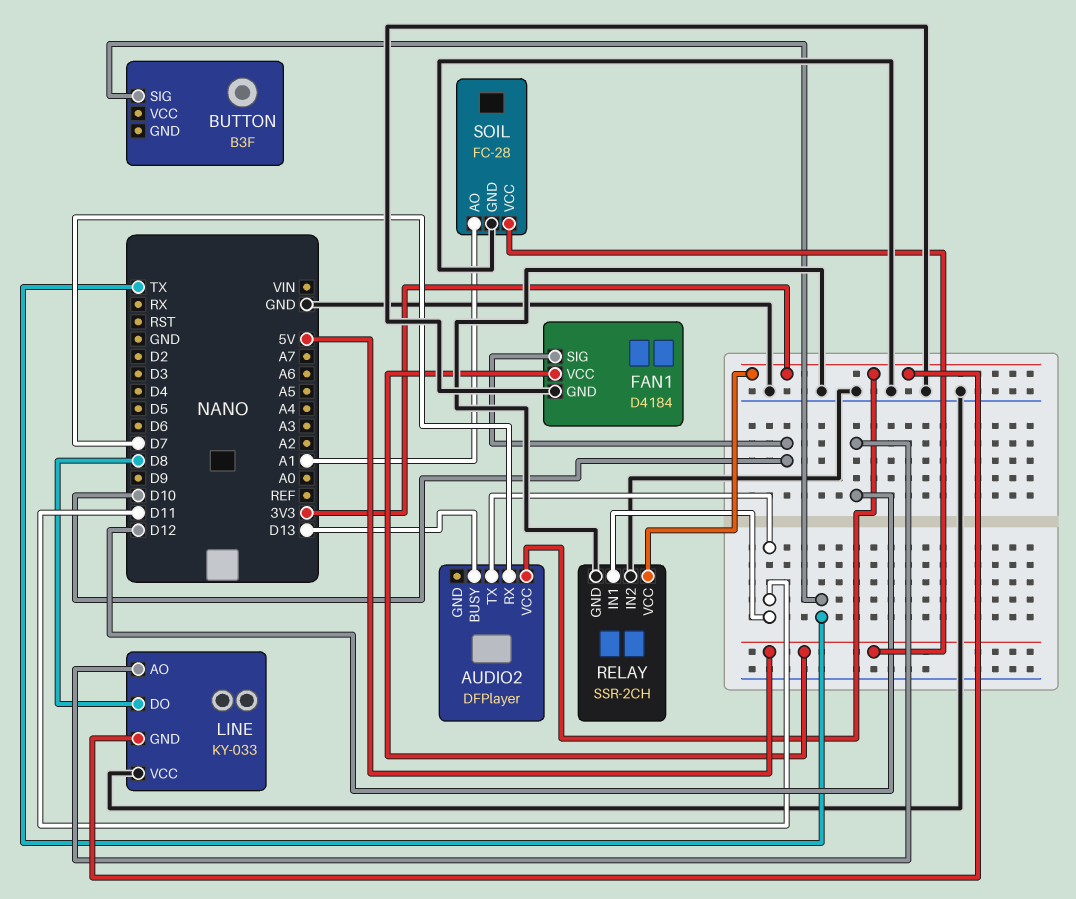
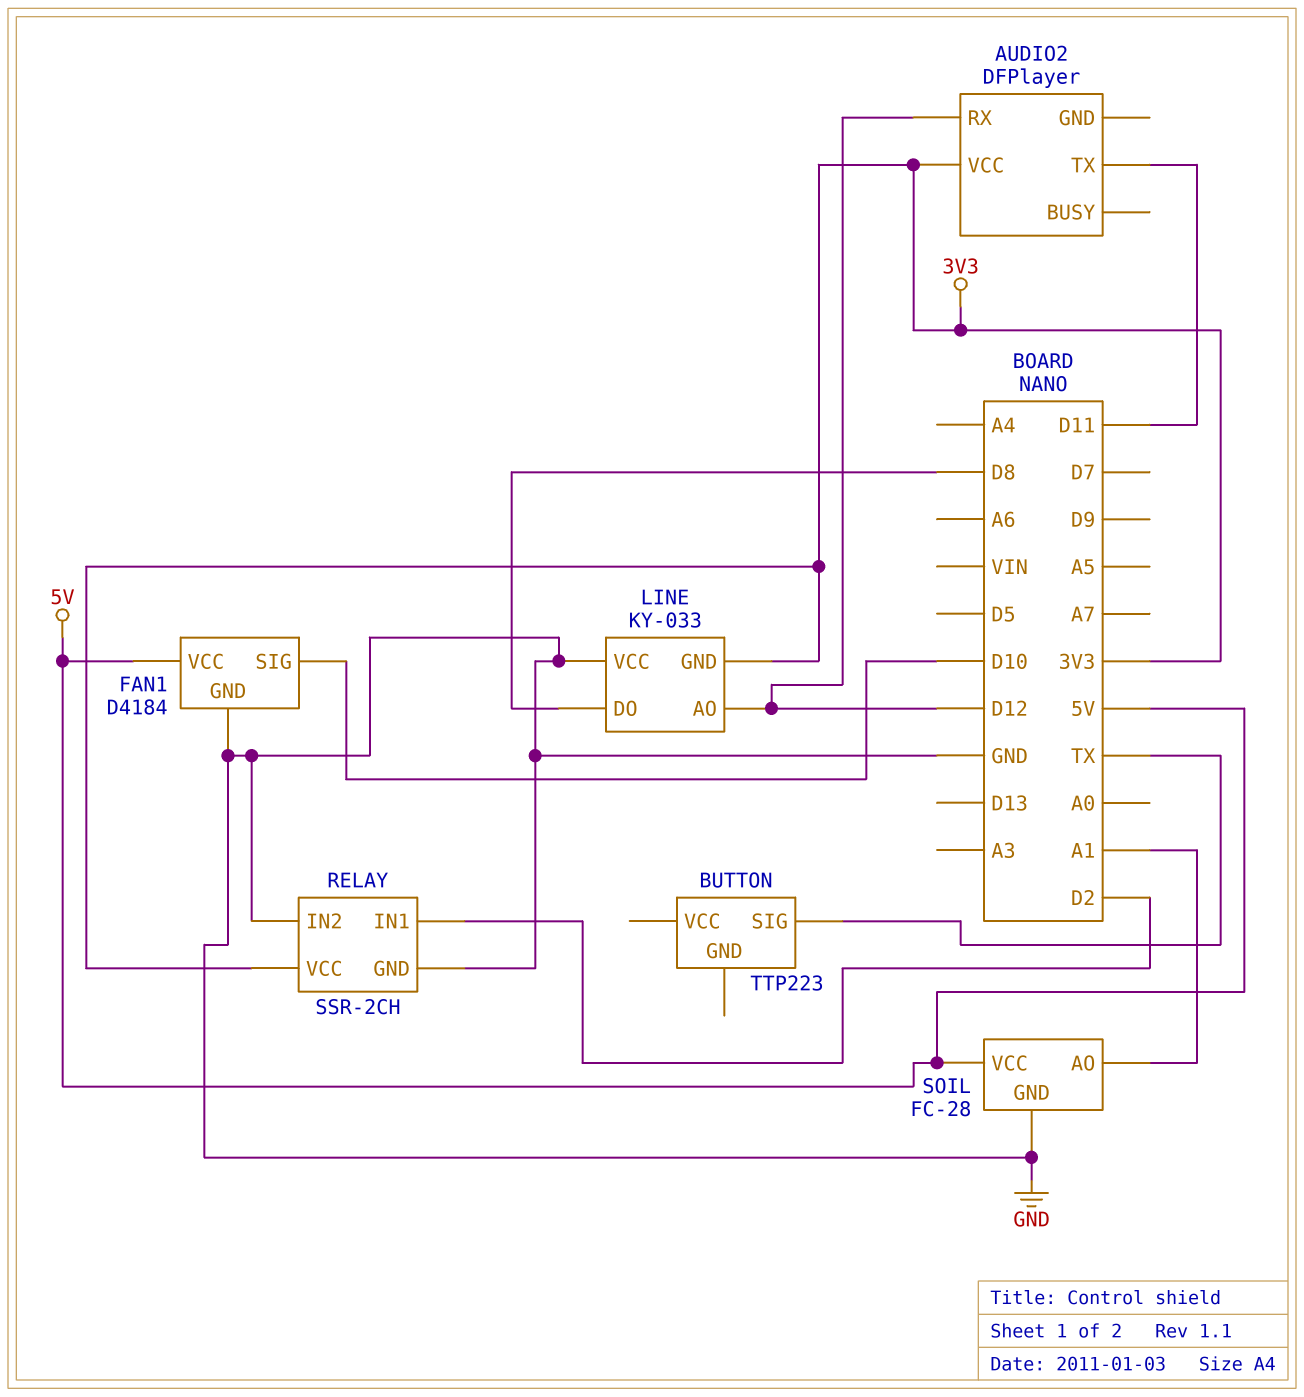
AUDIO2 pin BUSY: D13 -> none
AUDIO2 pin RX: D7 -> D12
BUTTON: B3F -> TTP223
RELAY pin IN1: D11 -> D2

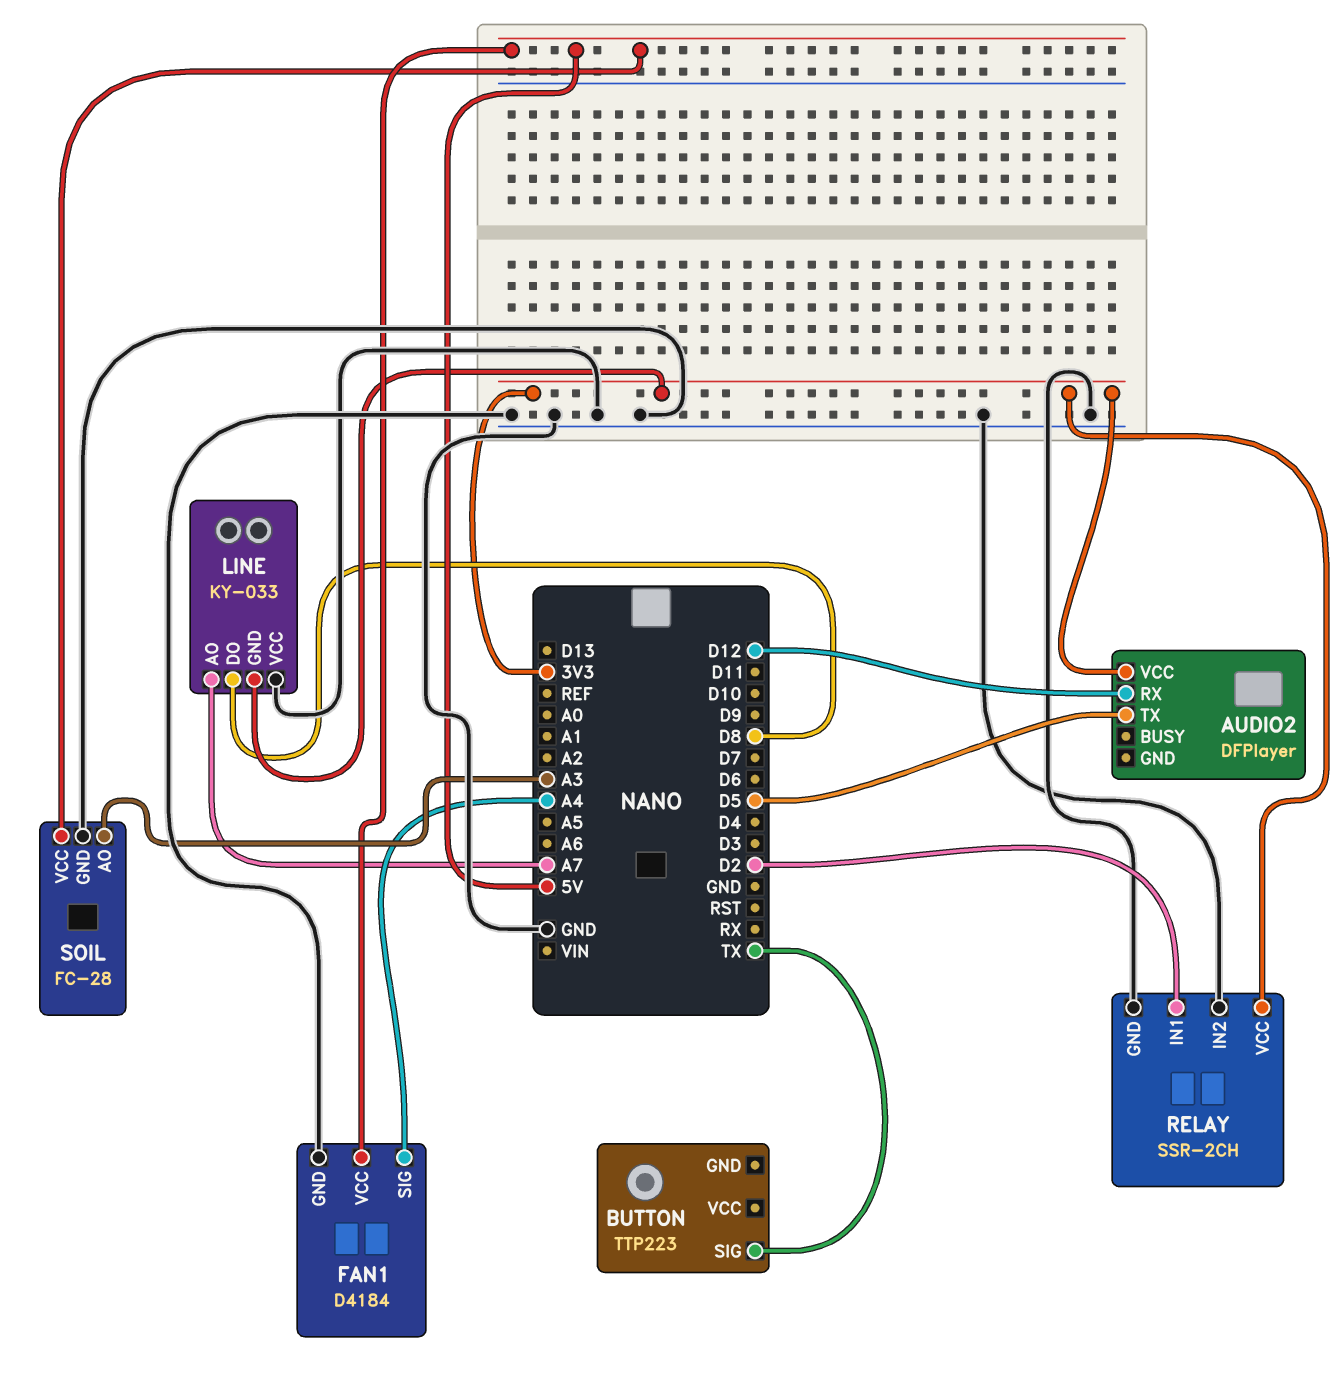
AUDIO2 pin TX: D11 -> D5
FAN1 pin SIG: D10 -> A4
LINE pin AO: D12 -> A7
SOIL pin AO: A1 -> A3

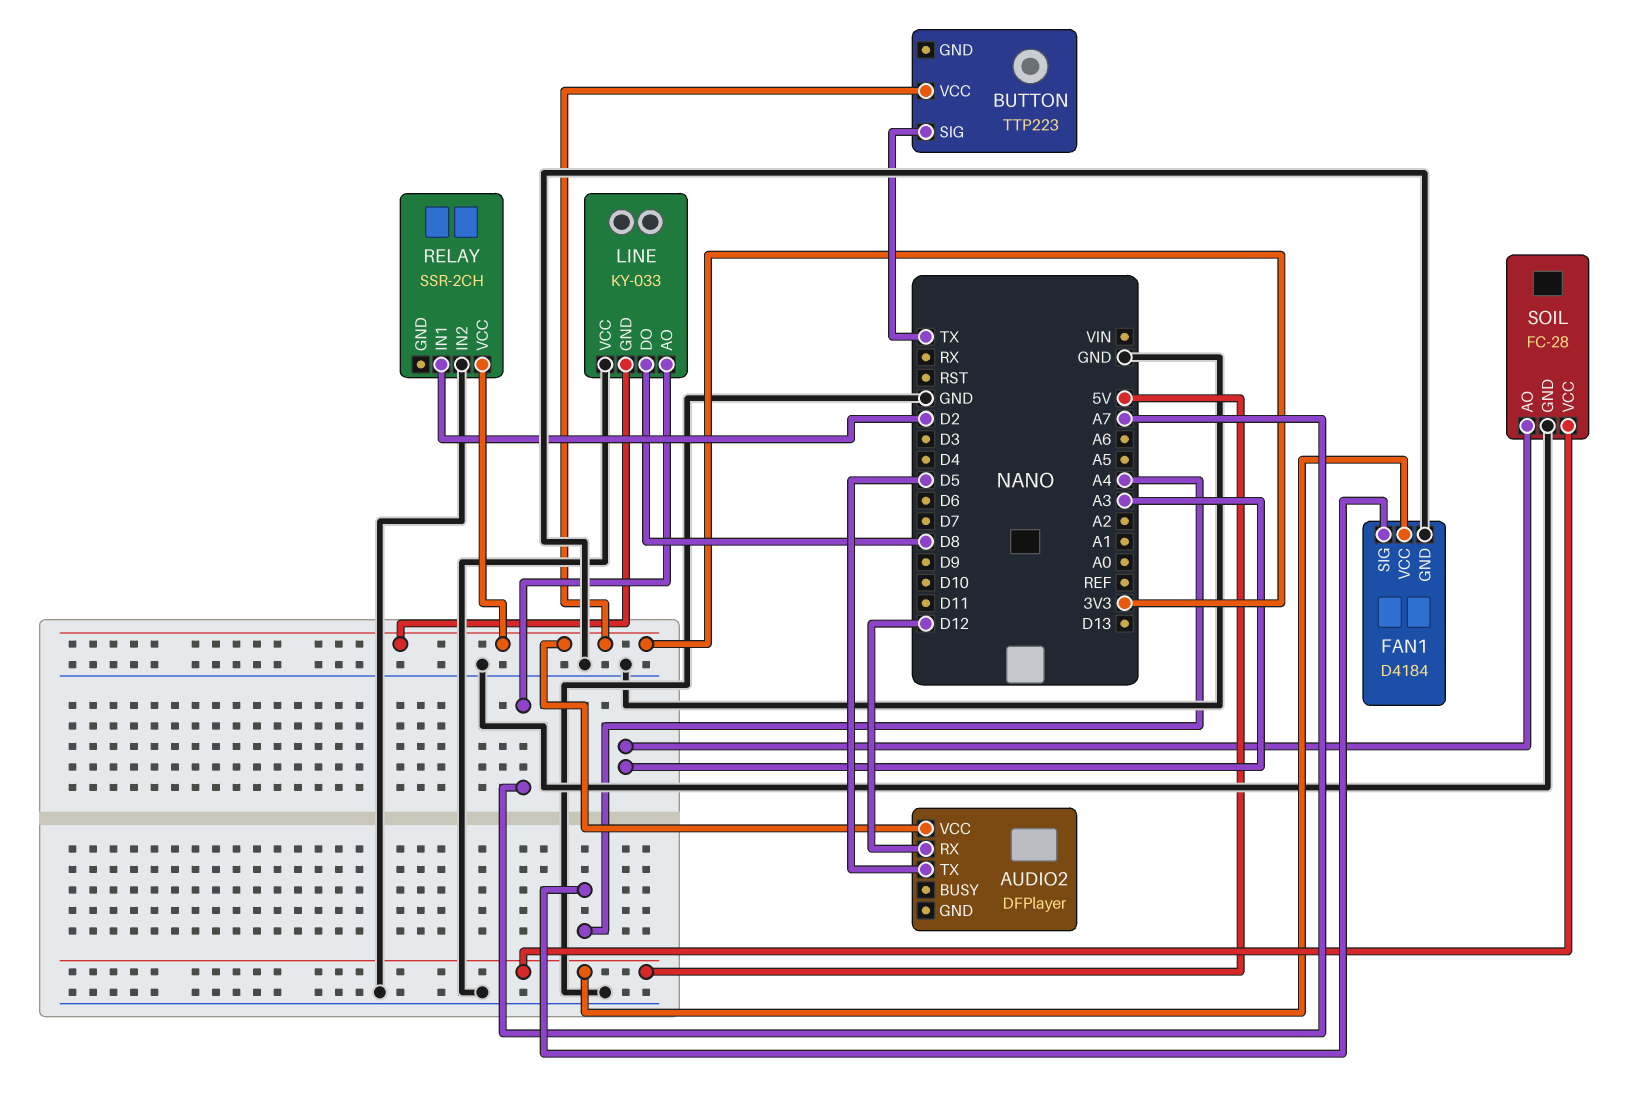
BUTTON pin VCC: none -> 3V3
RELAY pin GND: GND -> none

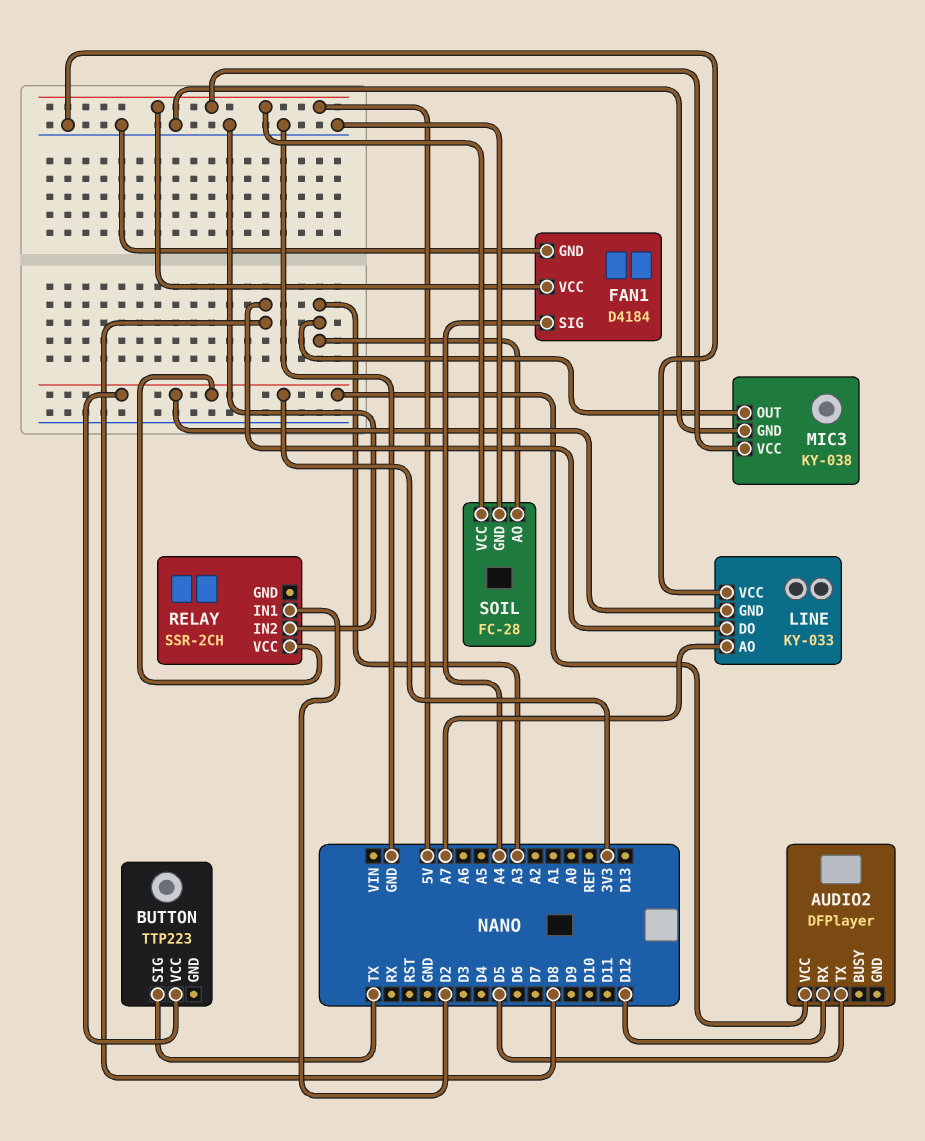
MIC3: none -> KY-038
MIC3 pin GND: none -> GND
MIC3 pin OUT: none -> A3
MIC3 pin VCC: none -> 5V

